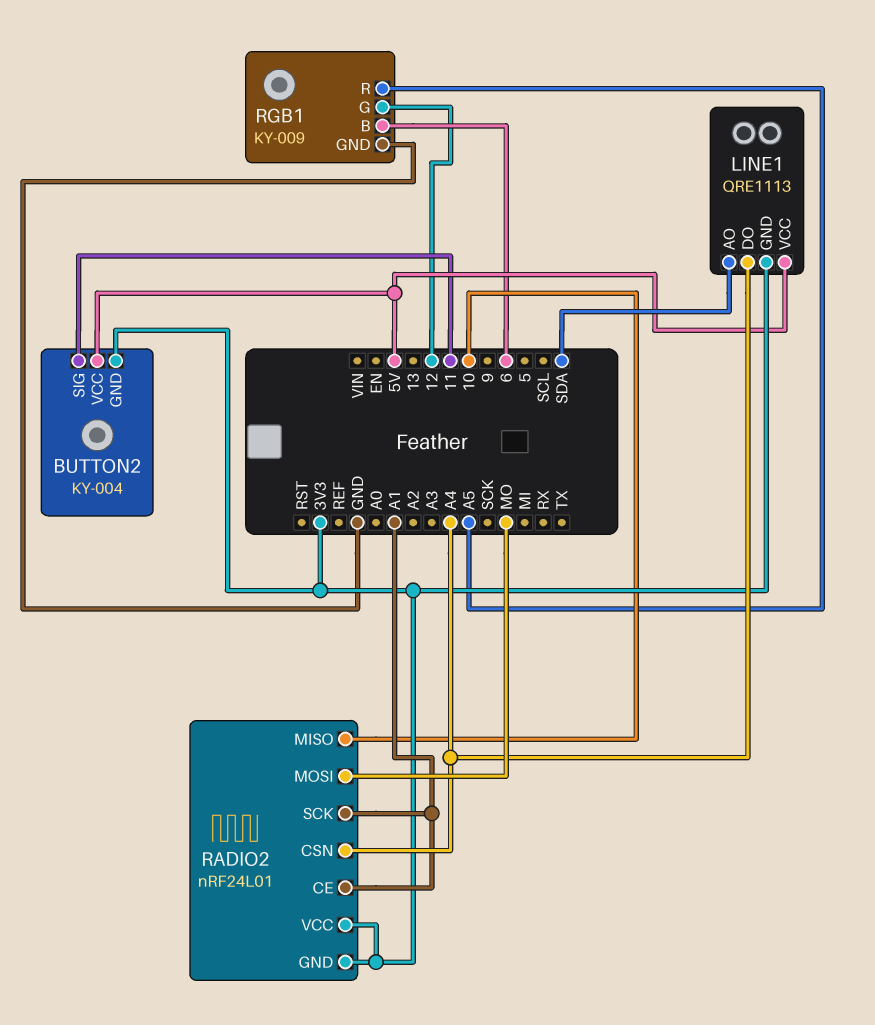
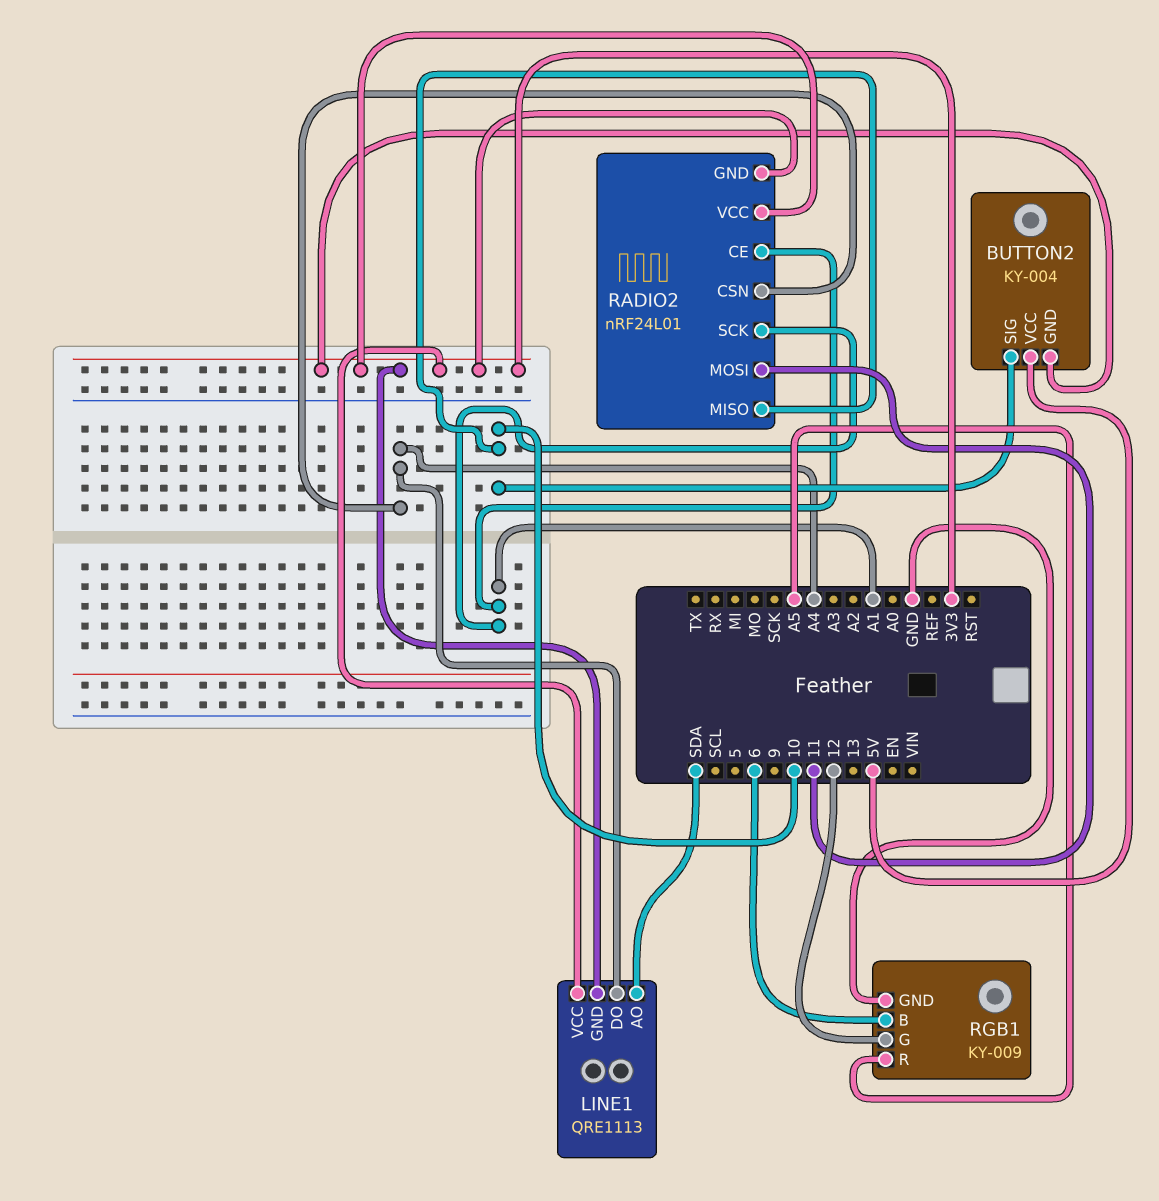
BUTTON2 pin SIG: 11 -> 10
LINE1 pin VCC: 5V -> 3V3
RADIO2 pin MOSI: MO -> 11

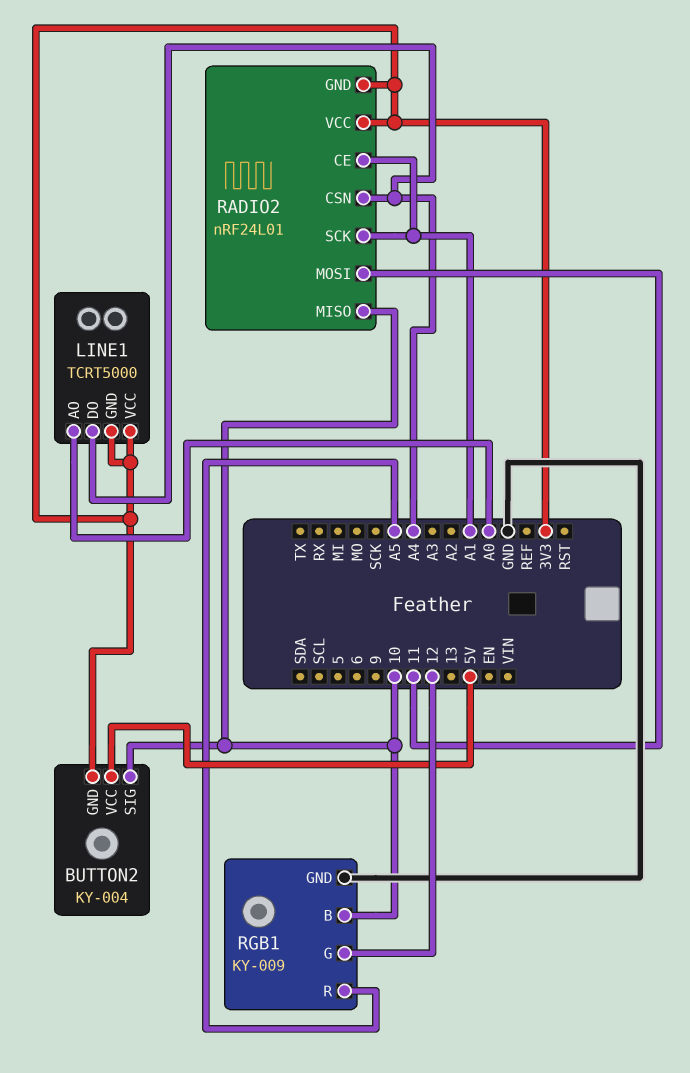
LINE1: QRE1113 -> TCRT5000
LINE1 pin AO: SDA -> A0
RGB1 pin B: 6 -> 10

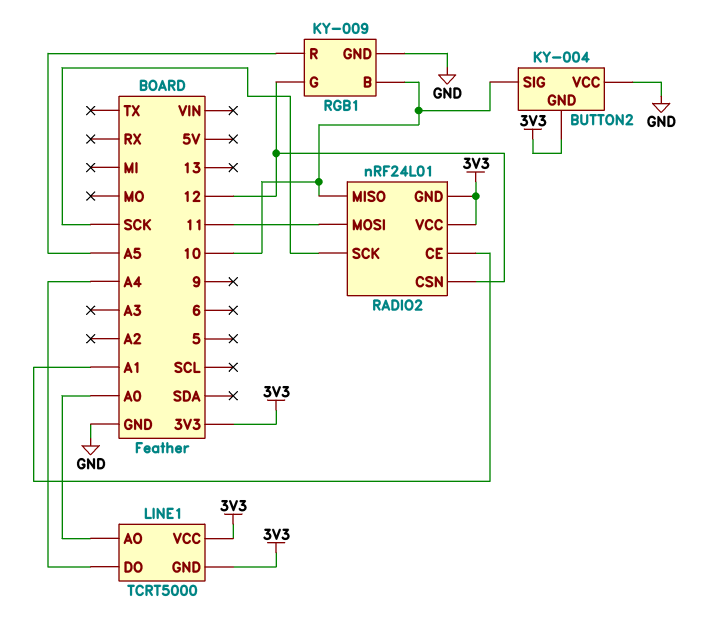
BUTTON2 pin VCC: 5V -> GND
RADIO2 pin CSN: A4 -> 12
RADIO2 pin SCK: A1 -> SCK

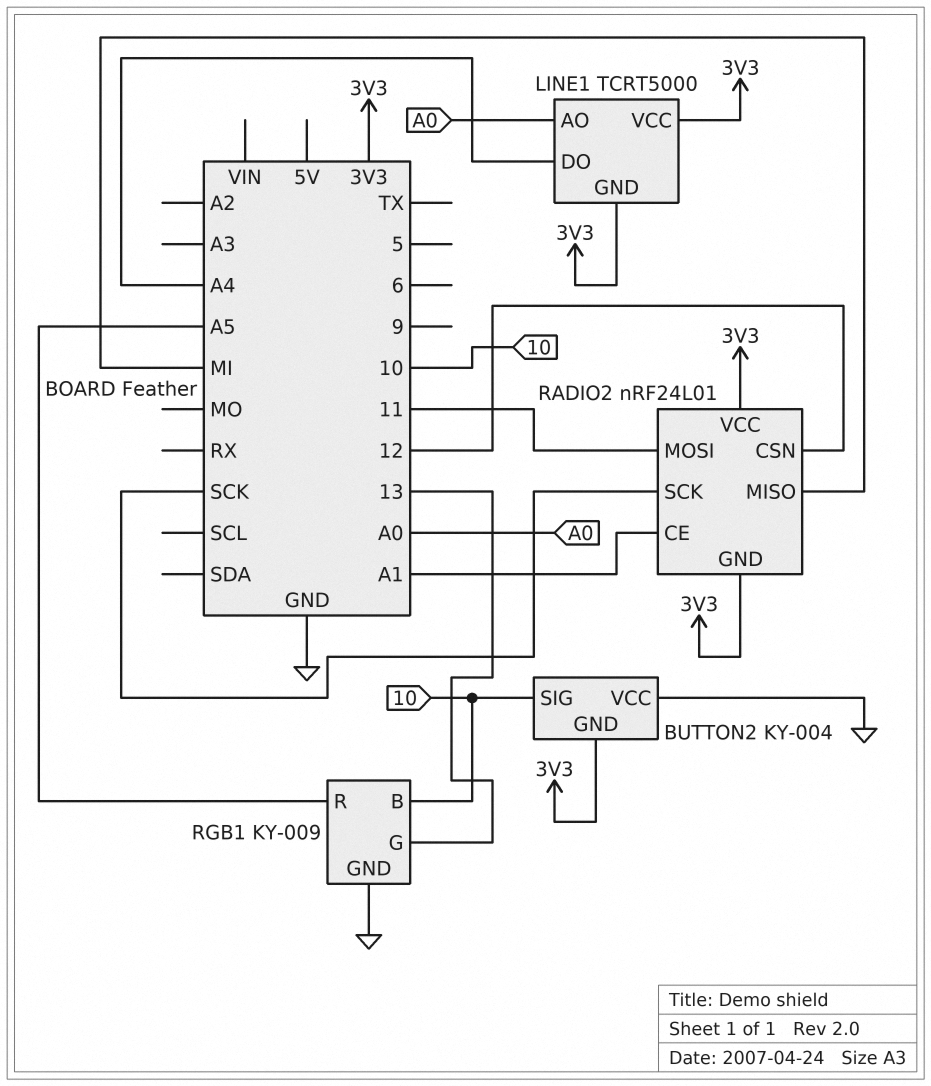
RADIO2 pin MISO: 10 -> MI
RGB1 pin G: 12 -> 13

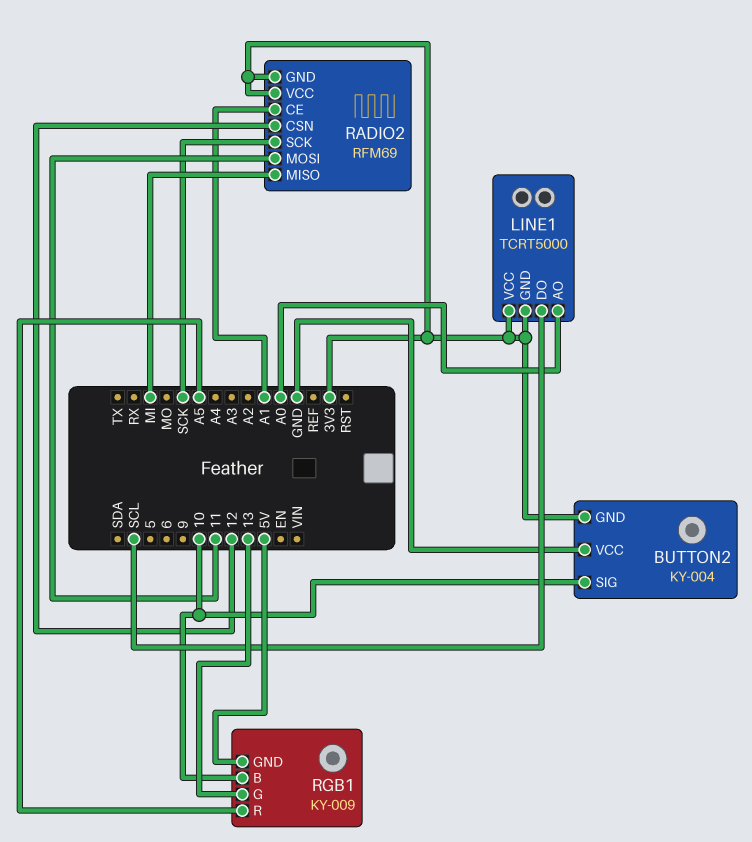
LINE1 pin DO: A4 -> SCL
RADIO2: nRF24L01 -> RFM69
RGB1 pin GND: GND -> 5V

